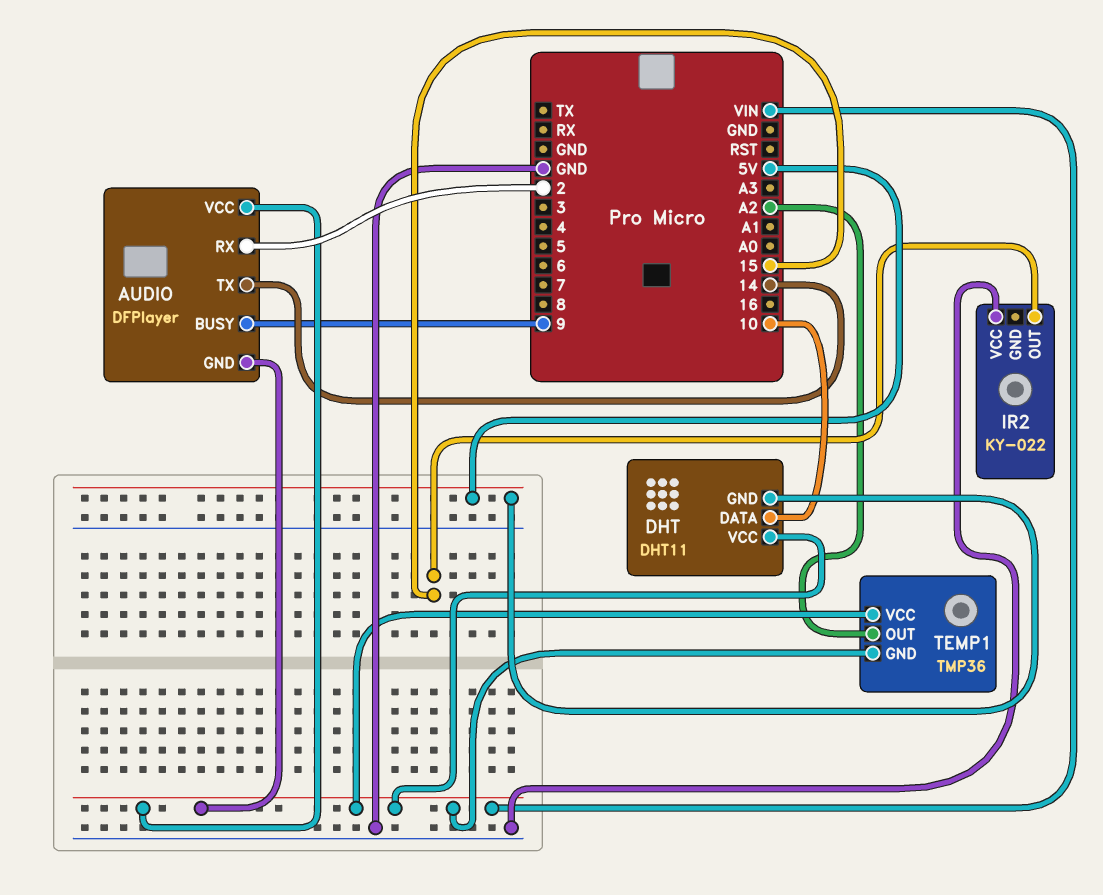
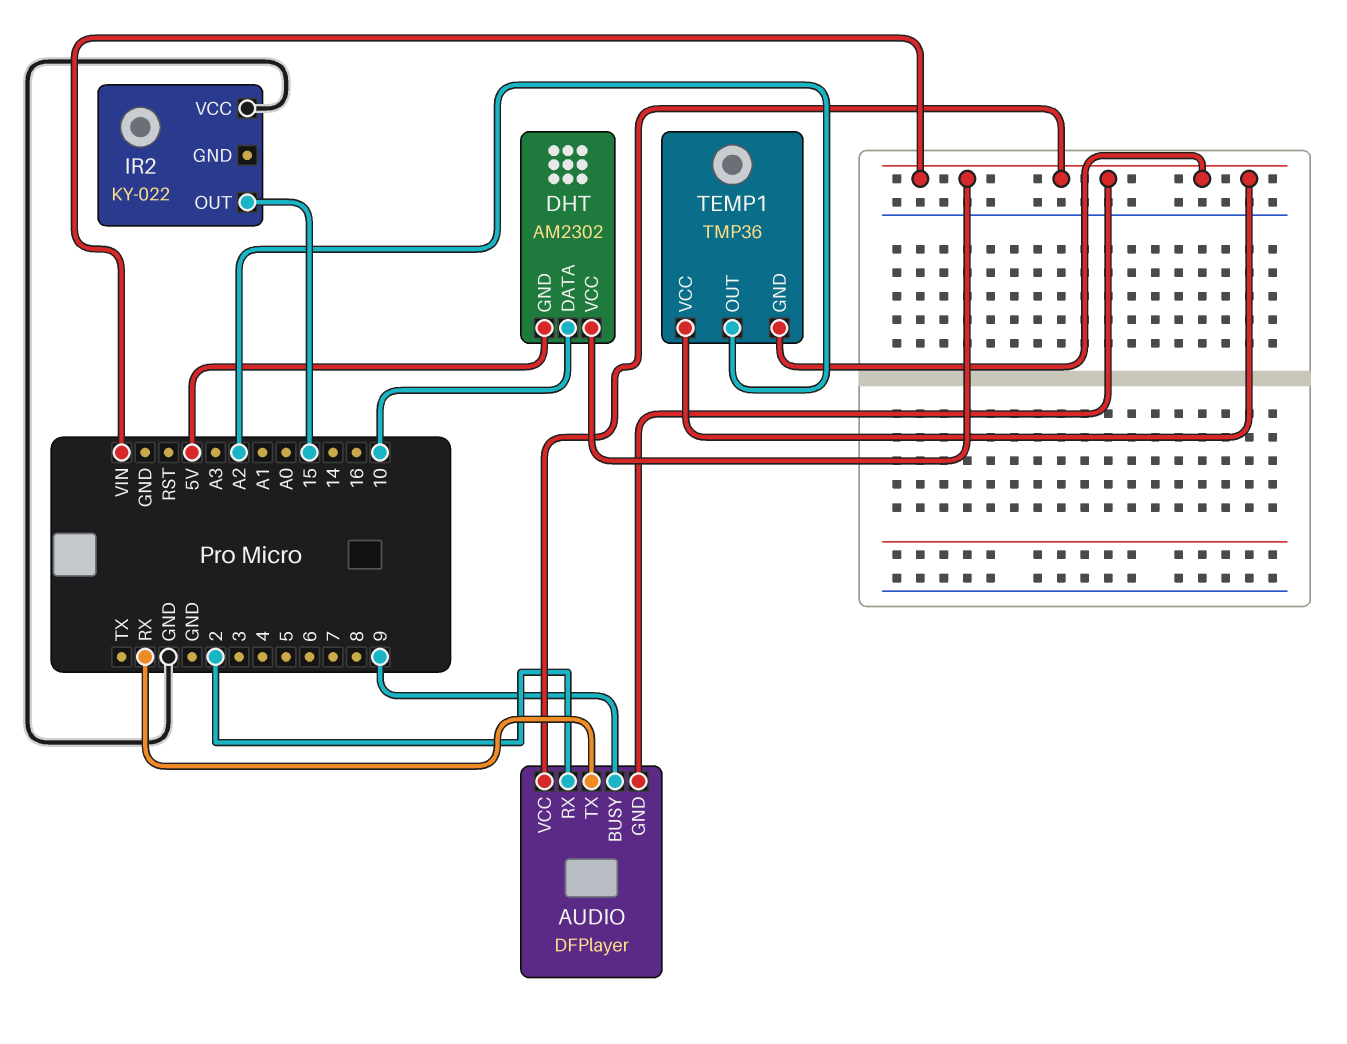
AUDIO pin TX: 14 -> RX
DHT: DHT11 -> AM2302

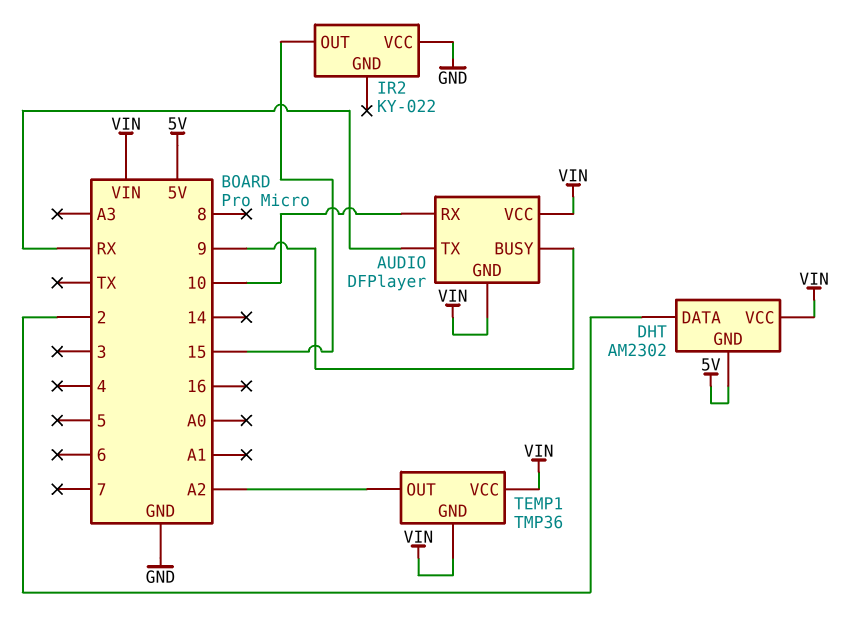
AUDIO pin RX: 2 -> 10
DHT pin DATA: 10 -> 2

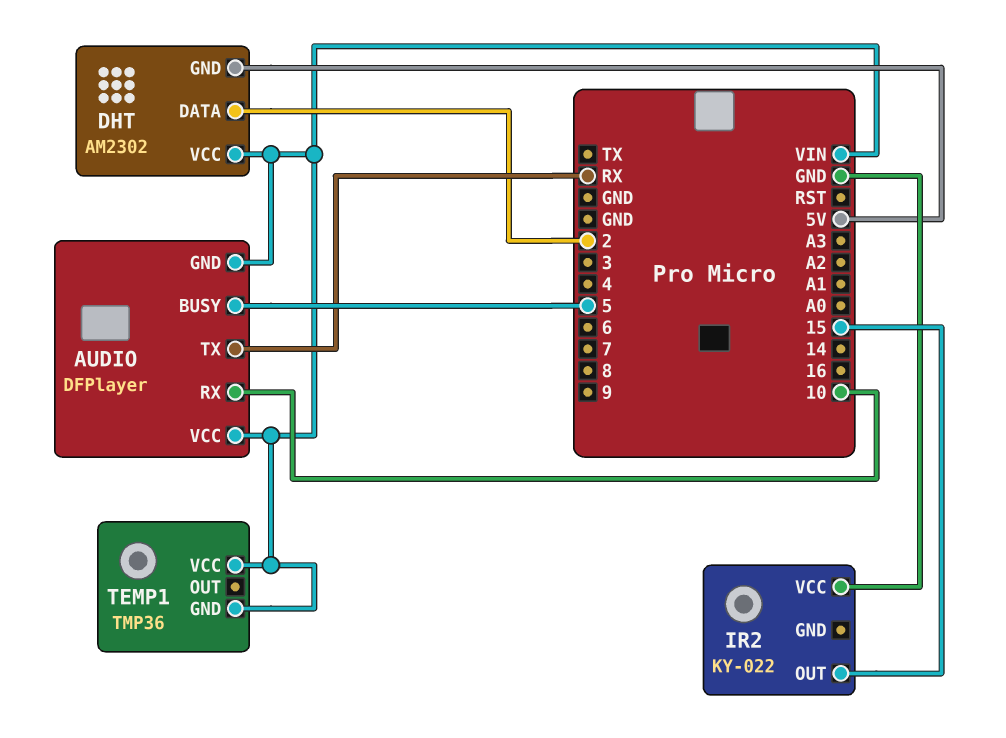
AUDIO pin BUSY: 9 -> 5
TEMP1 pin OUT: A2 -> none

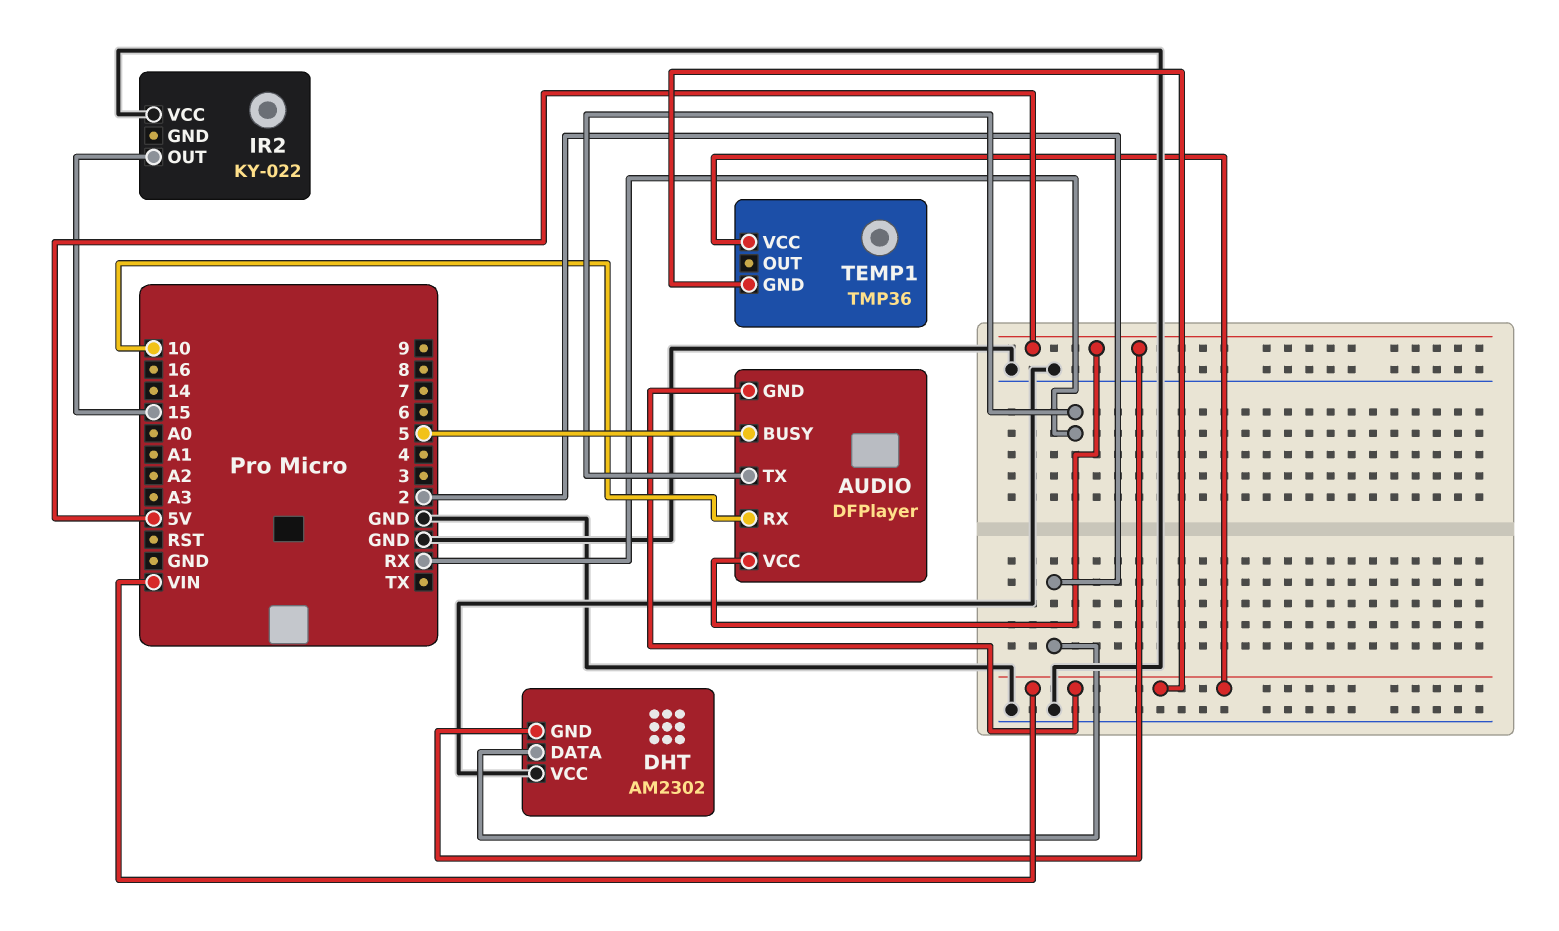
AUDIO pin VCC: VIN -> 5V
DHT pin VCC: VIN -> GND

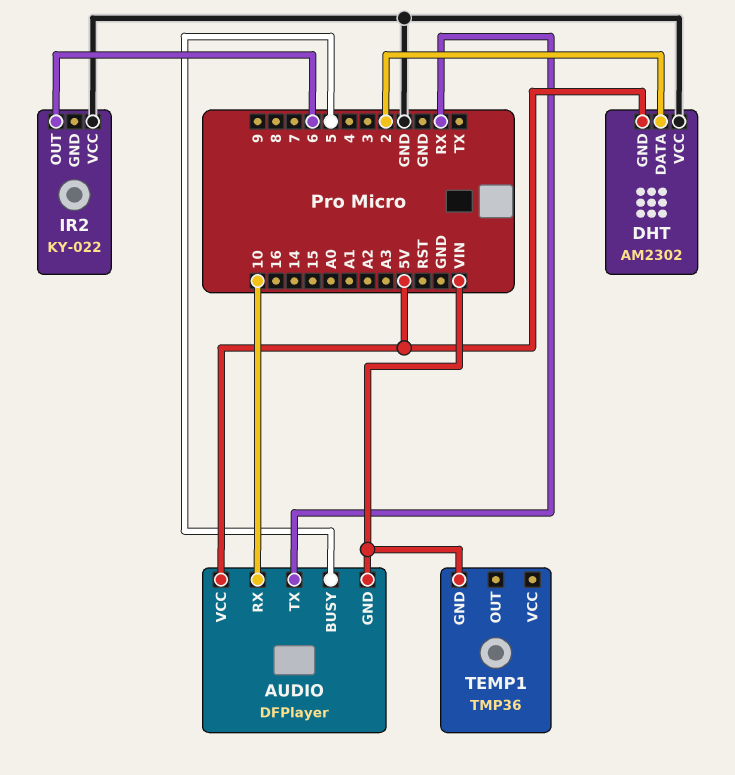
IR2 pin OUT: 15 -> 6
TEMP1 pin VCC: VIN -> none

